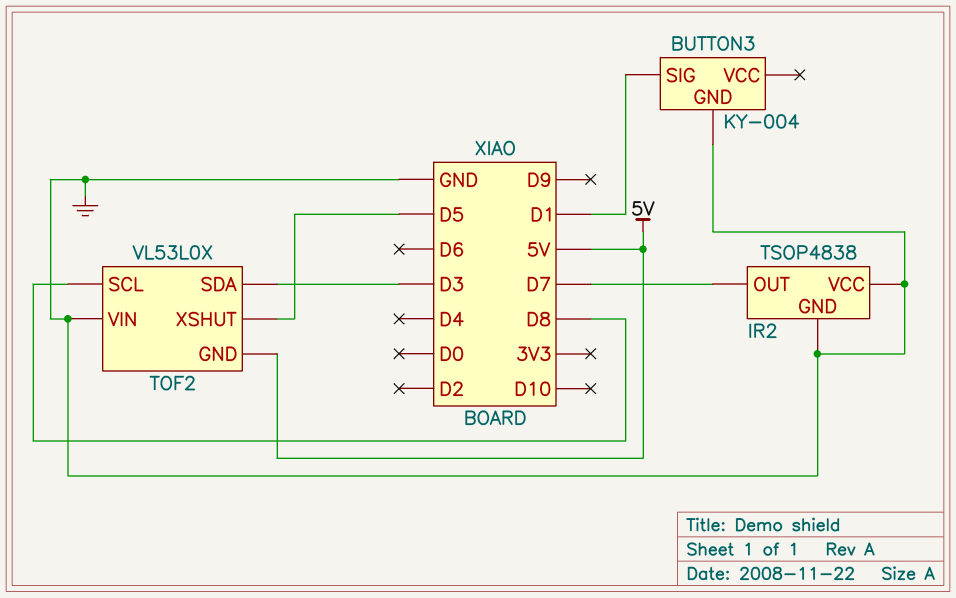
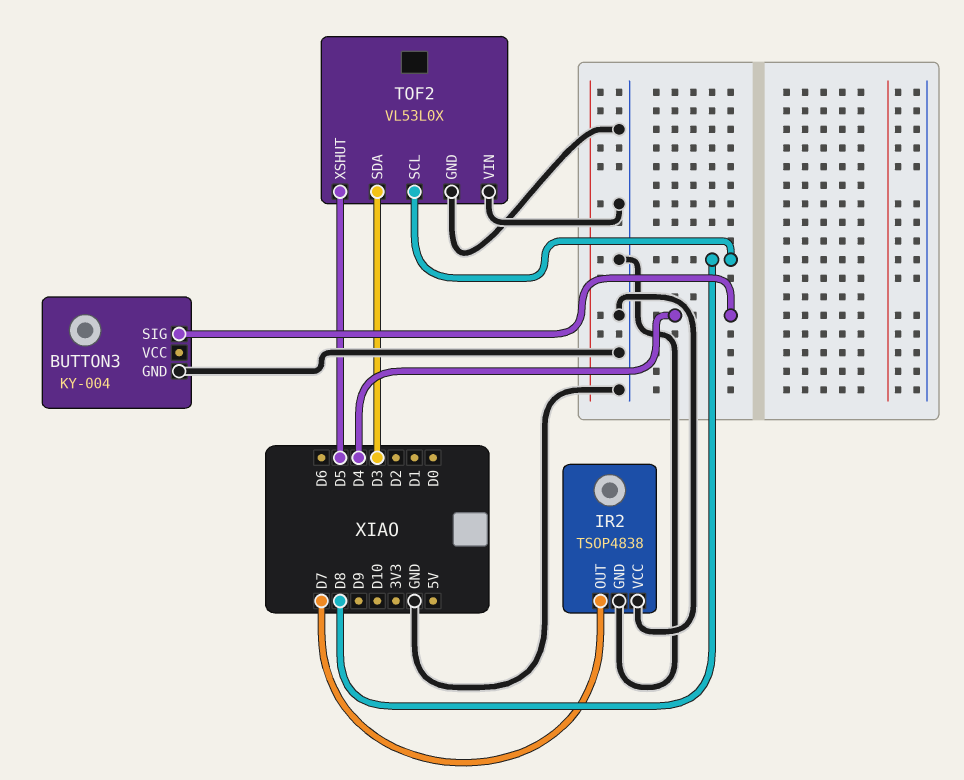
BUTTON3 pin SIG: D1 -> D4
TOF2 pin GND: 5V -> GND

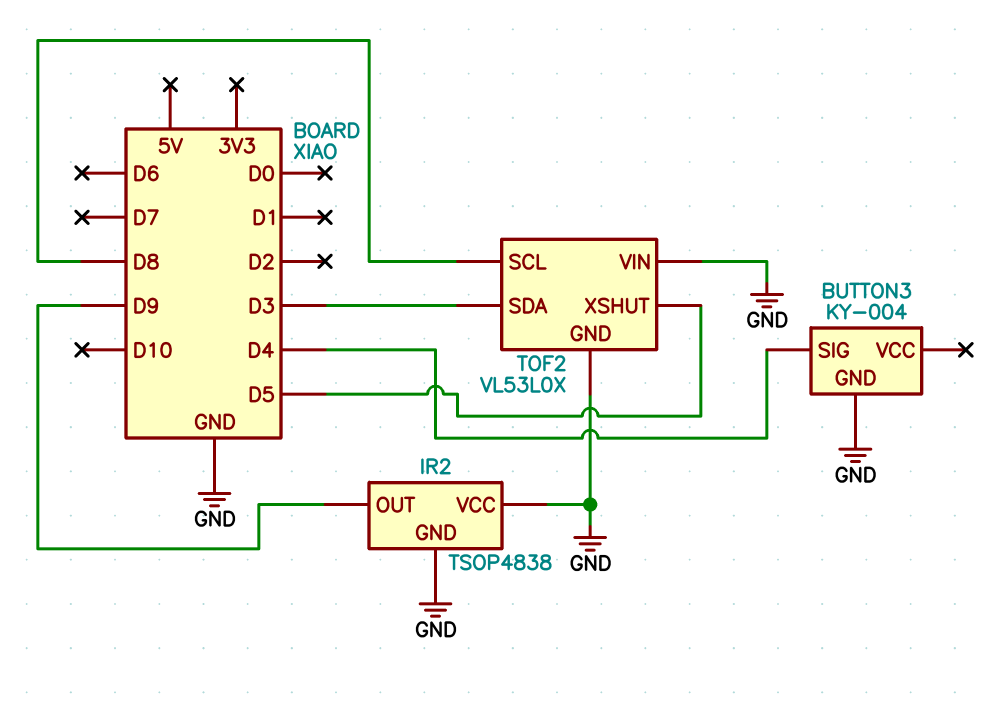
IR2 pin OUT: D7 -> D9

